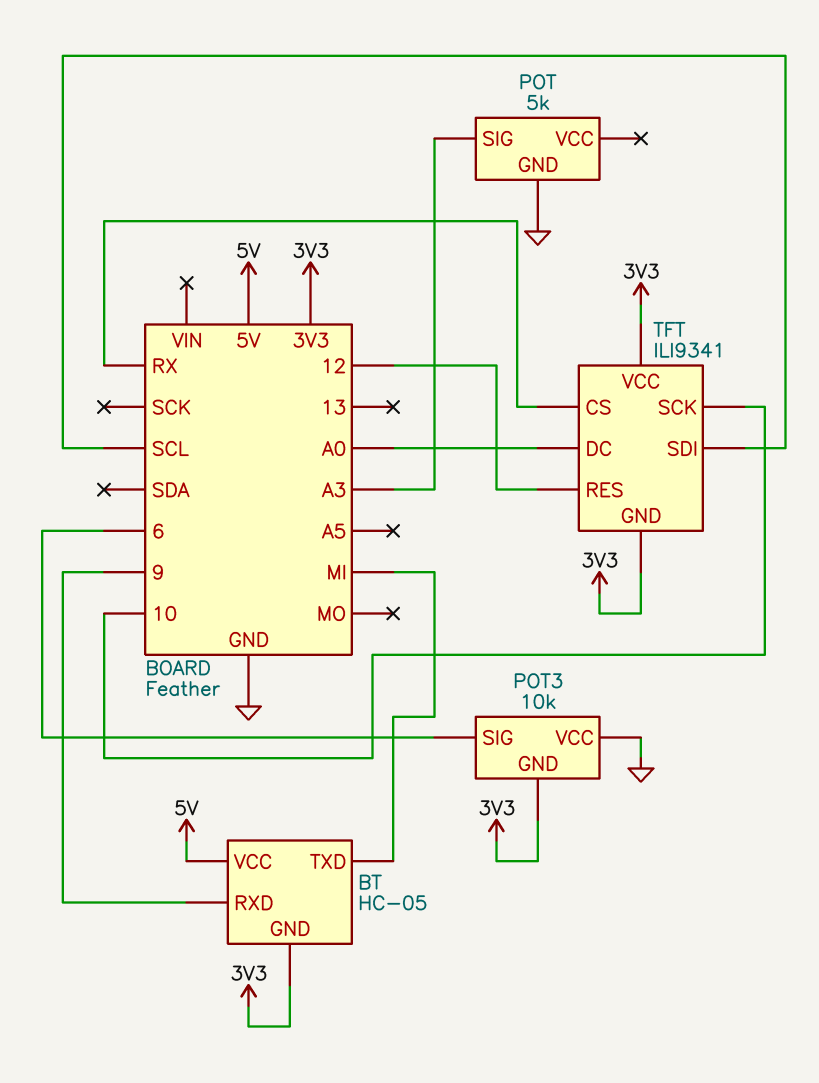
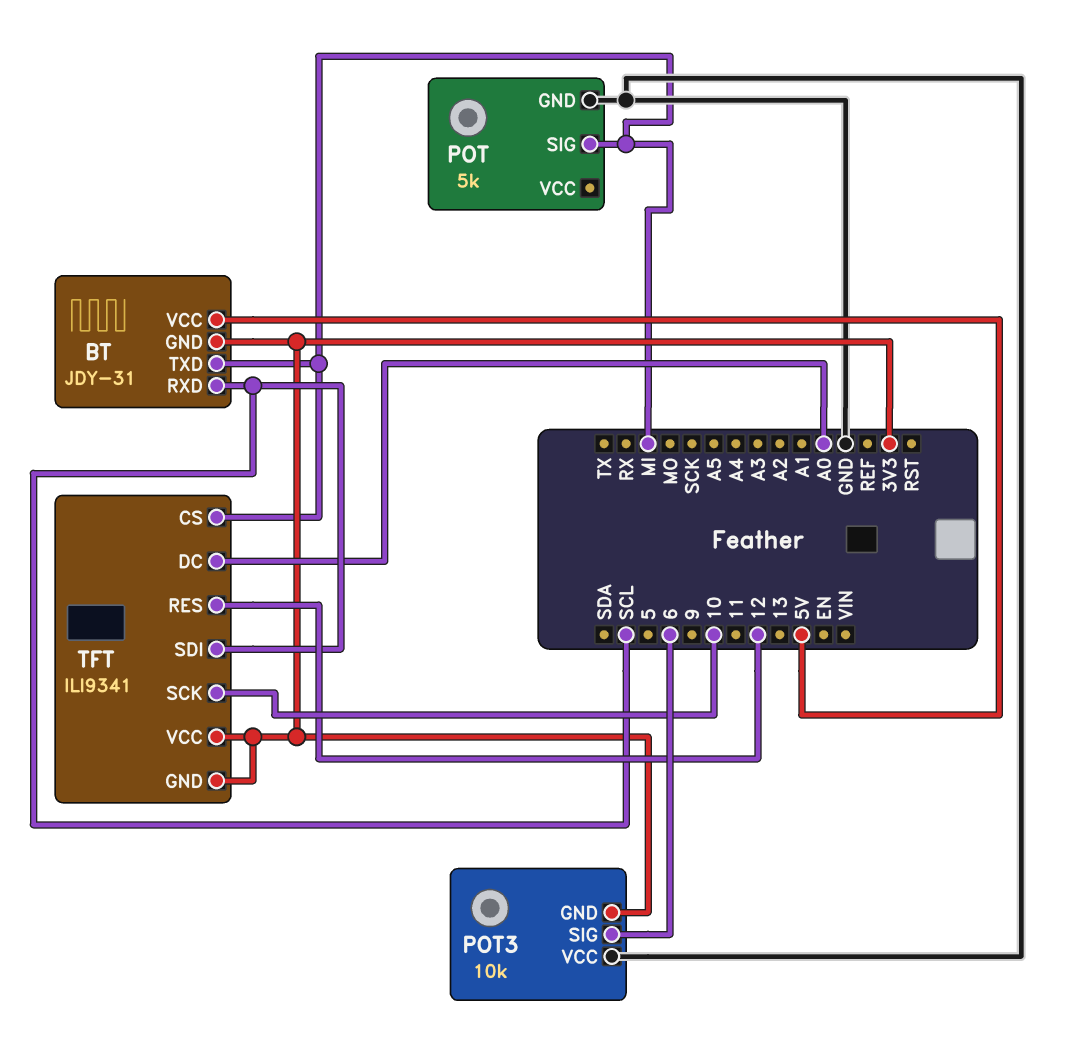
BT: HC-05 -> JDY-31
BT pin RXD: 9 -> SCL
POT pin SIG: A3 -> MI
TFT pin CS: RX -> MI

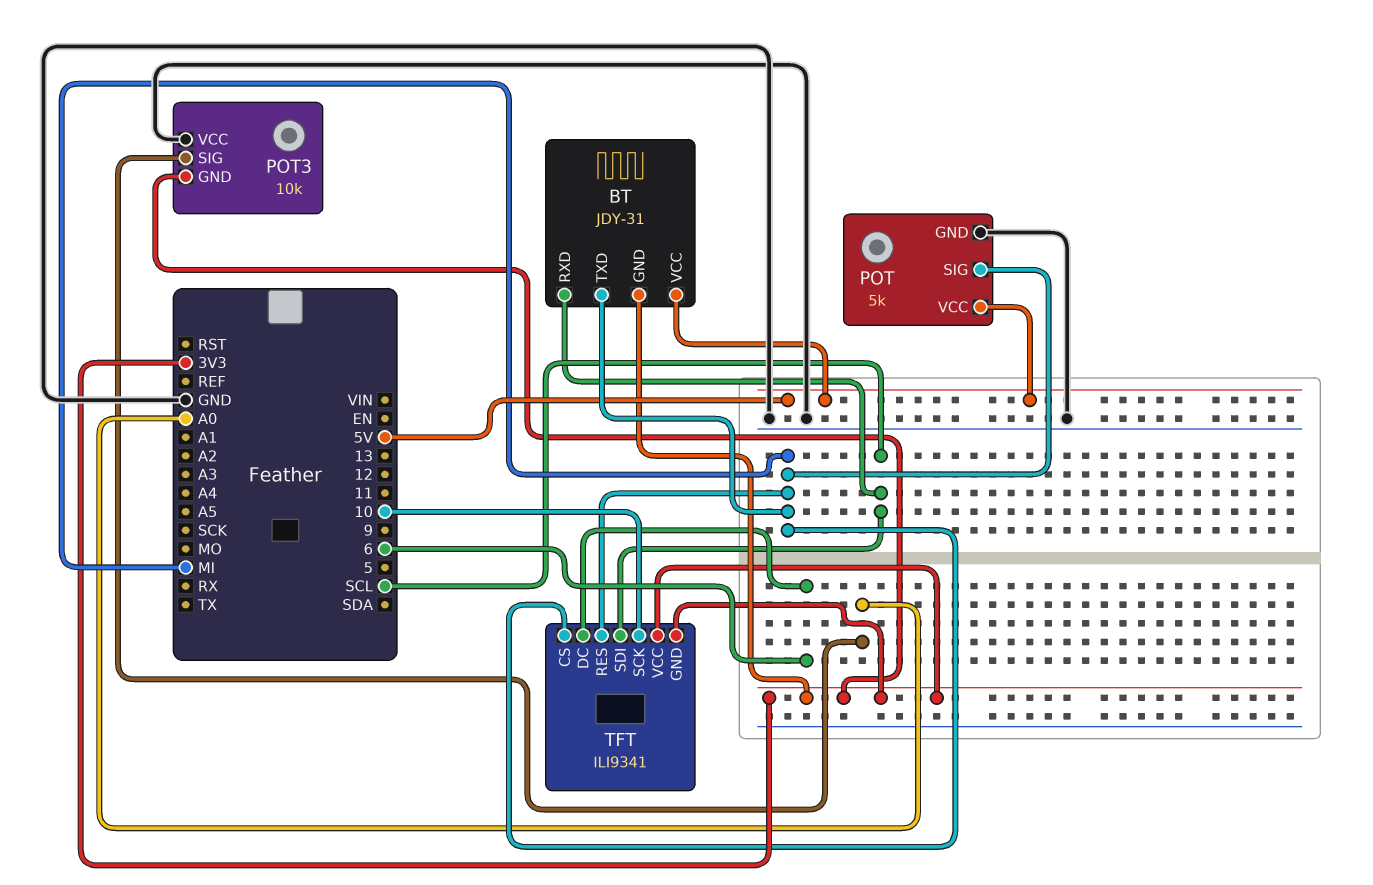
POT pin VCC: none -> 5V
POT3 pin SIG: 6 -> A0
TFT pin DC: A0 -> 6
TFT pin RES: 12 -> MI

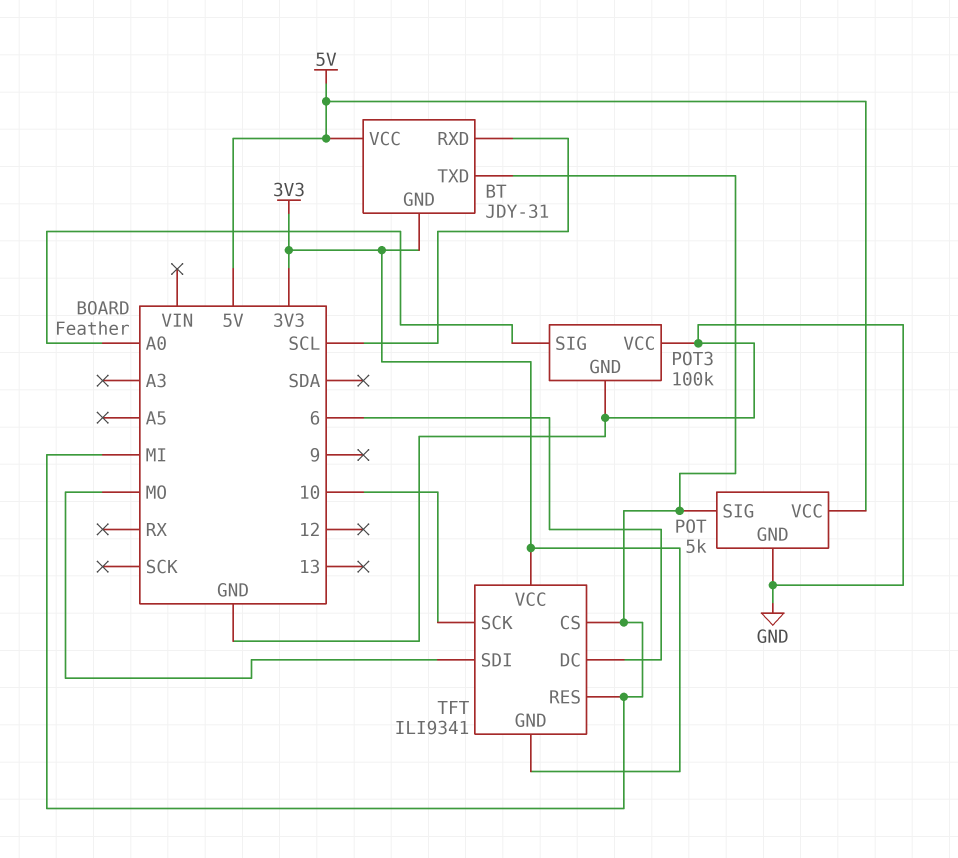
POT3: 10k -> 100k
POT3 pin GND: 3V3 -> GND
TFT pin SDI: SCL -> MO

